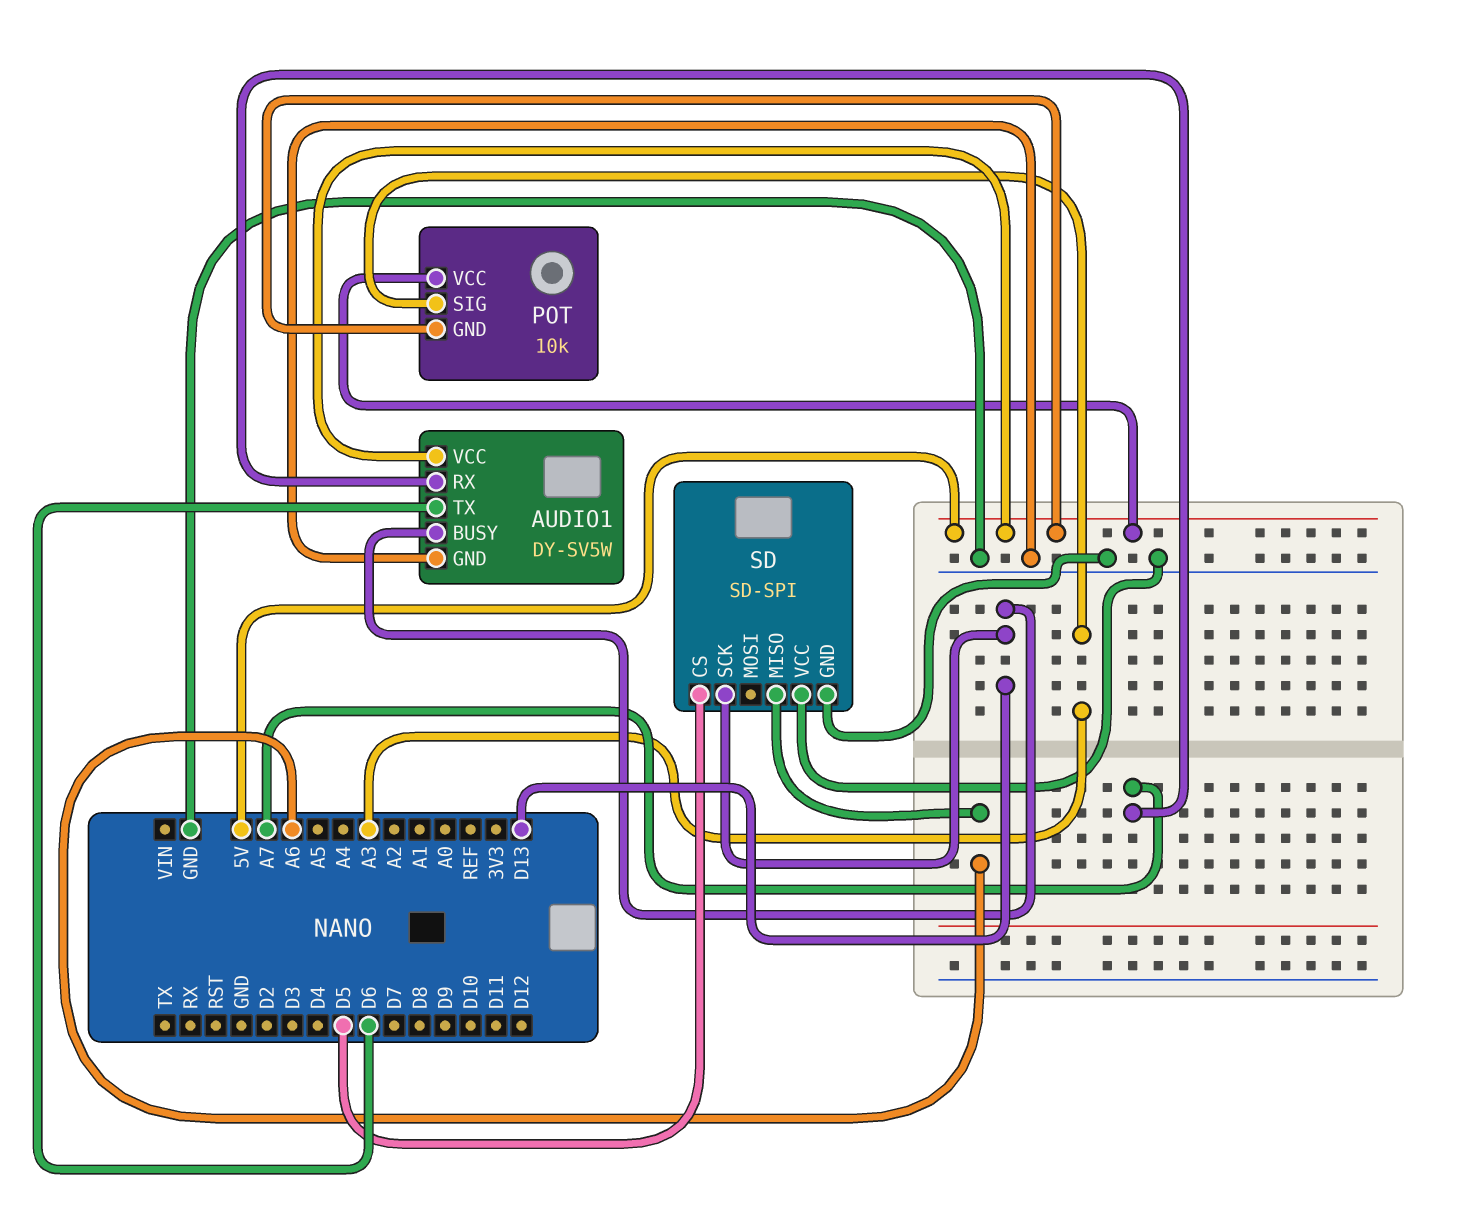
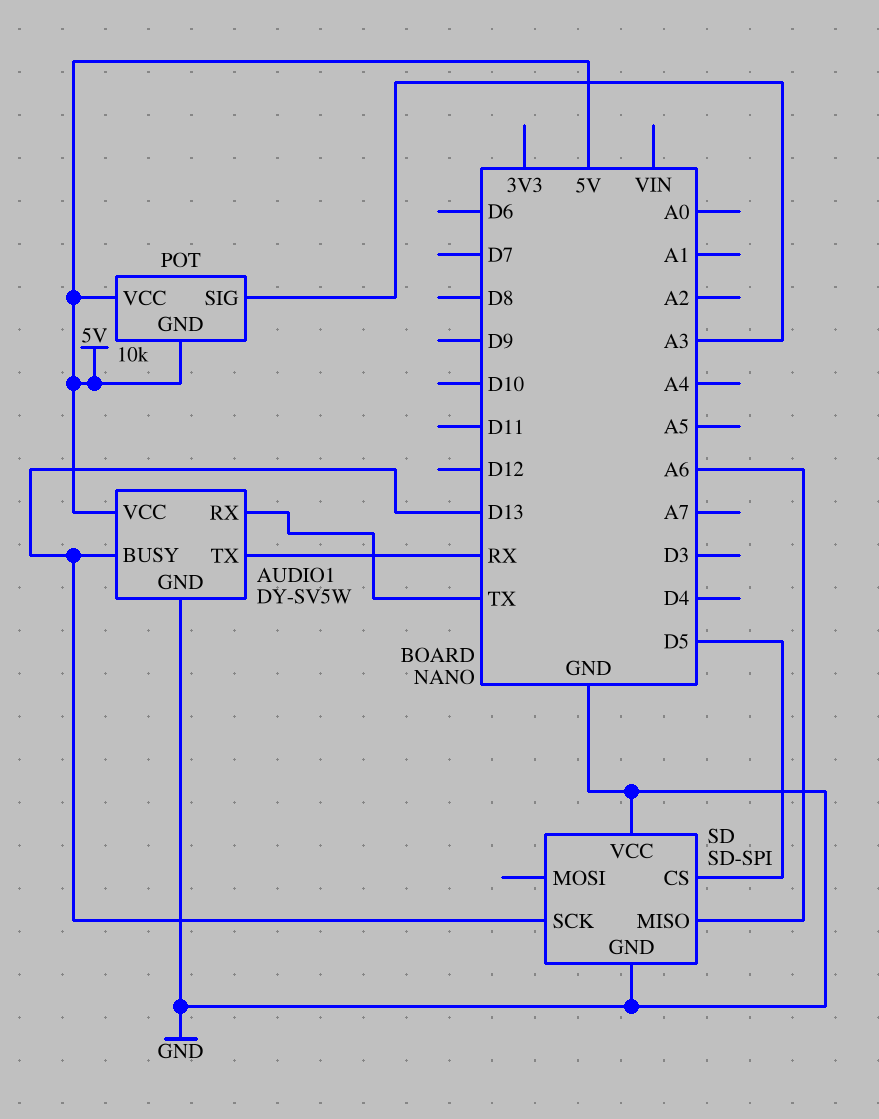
AUDIO1 pin RX: A7 -> TX
AUDIO1 pin TX: D6 -> RX

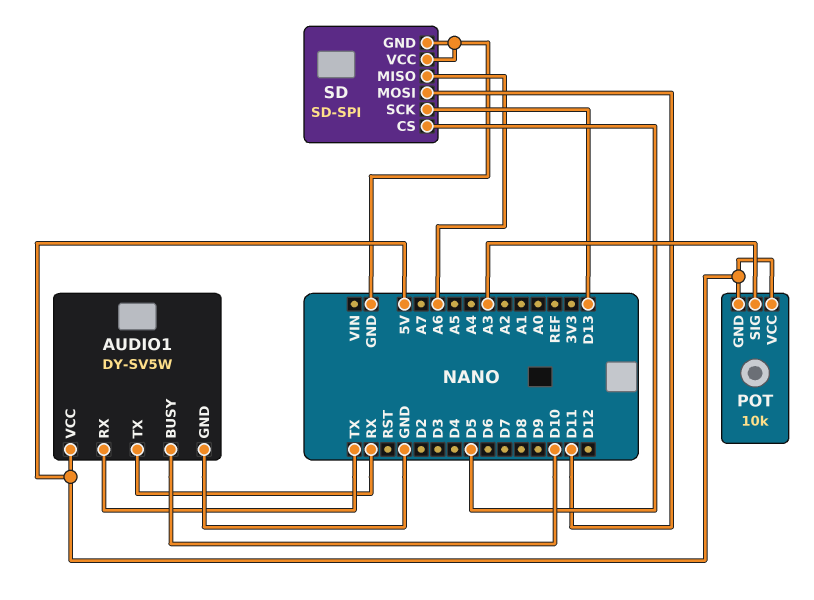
AUDIO1 pin BUSY: D13 -> D10
SD pin MOSI: none -> D11

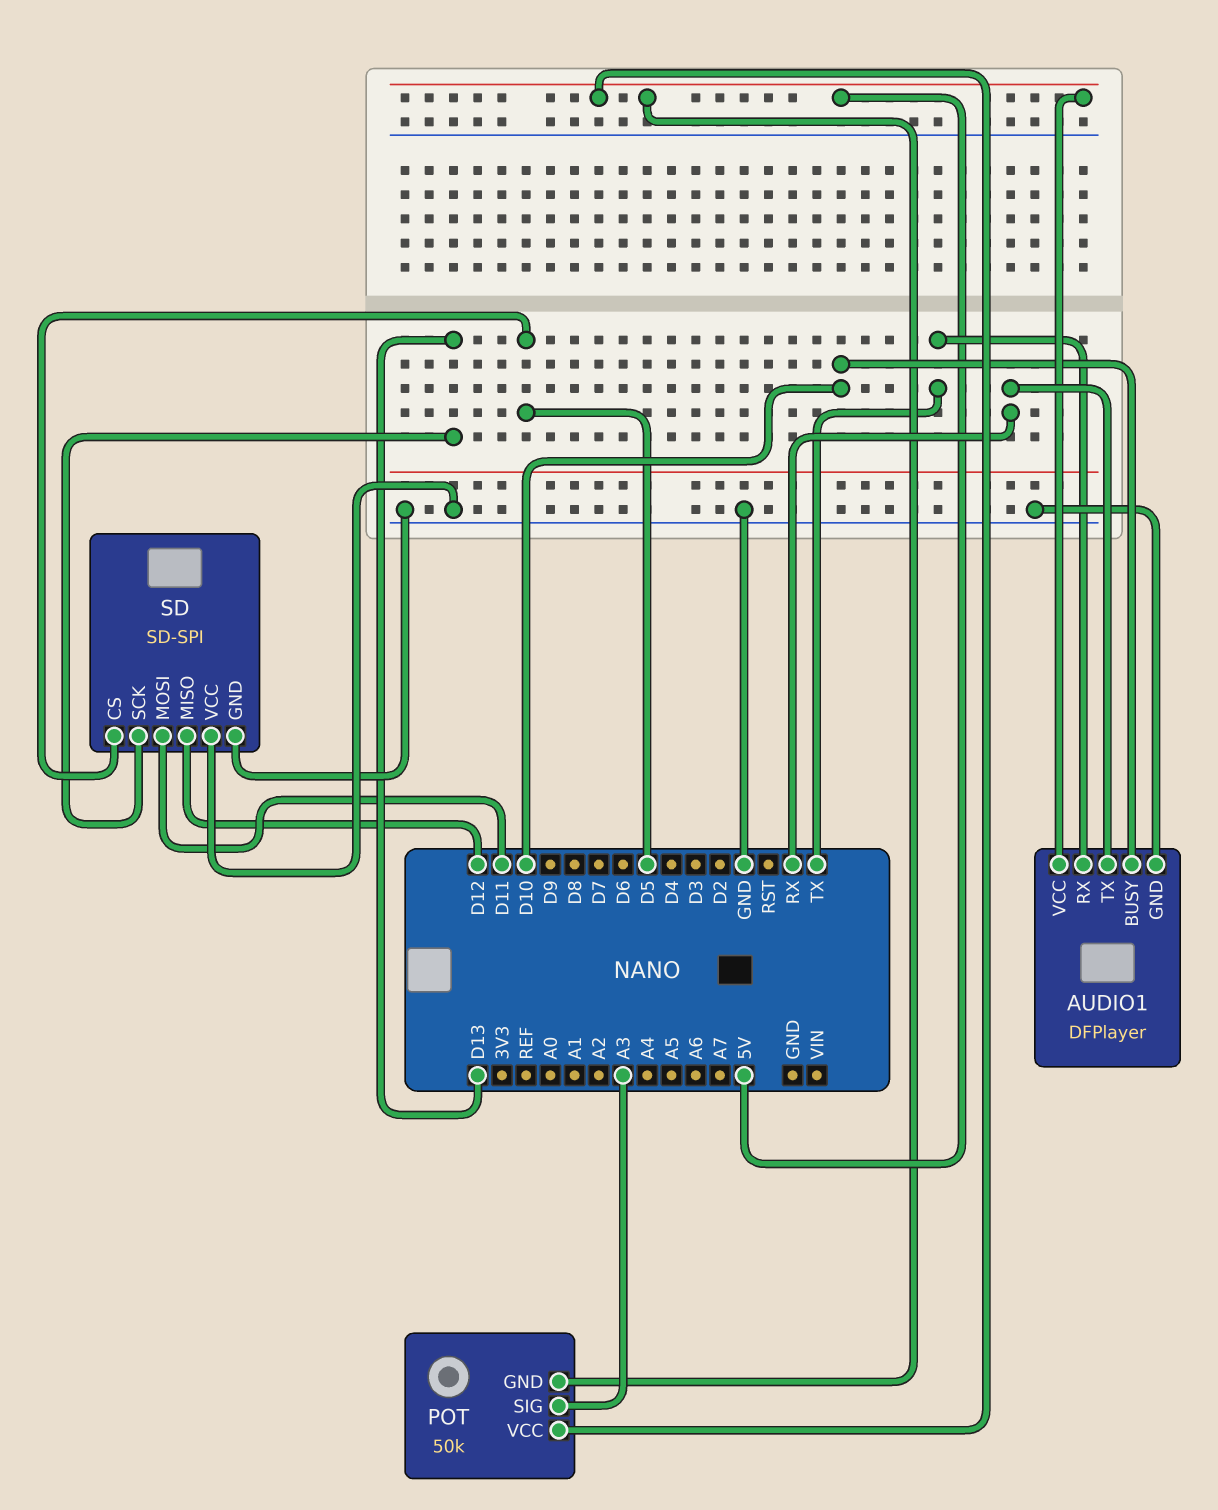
AUDIO1: DY-SV5W -> DFPlayer
POT: 10k -> 50k
SD pin MISO: A6 -> D12

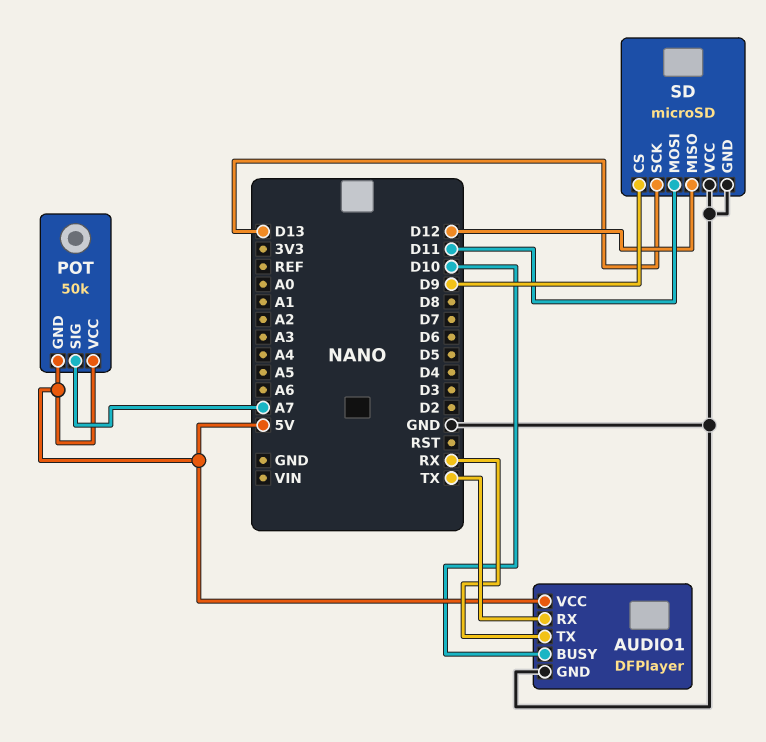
POT pin SIG: A3 -> A7
SD: SD-SPI -> microSD
SD pin CS: D5 -> D9

